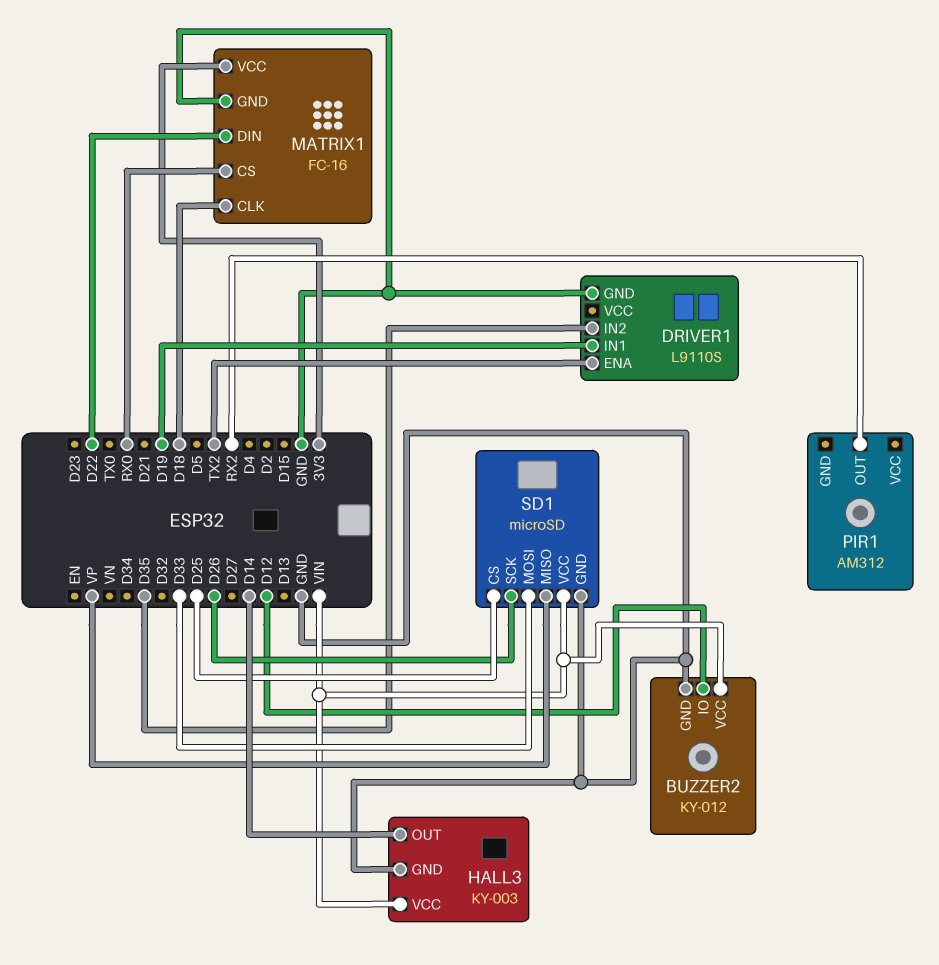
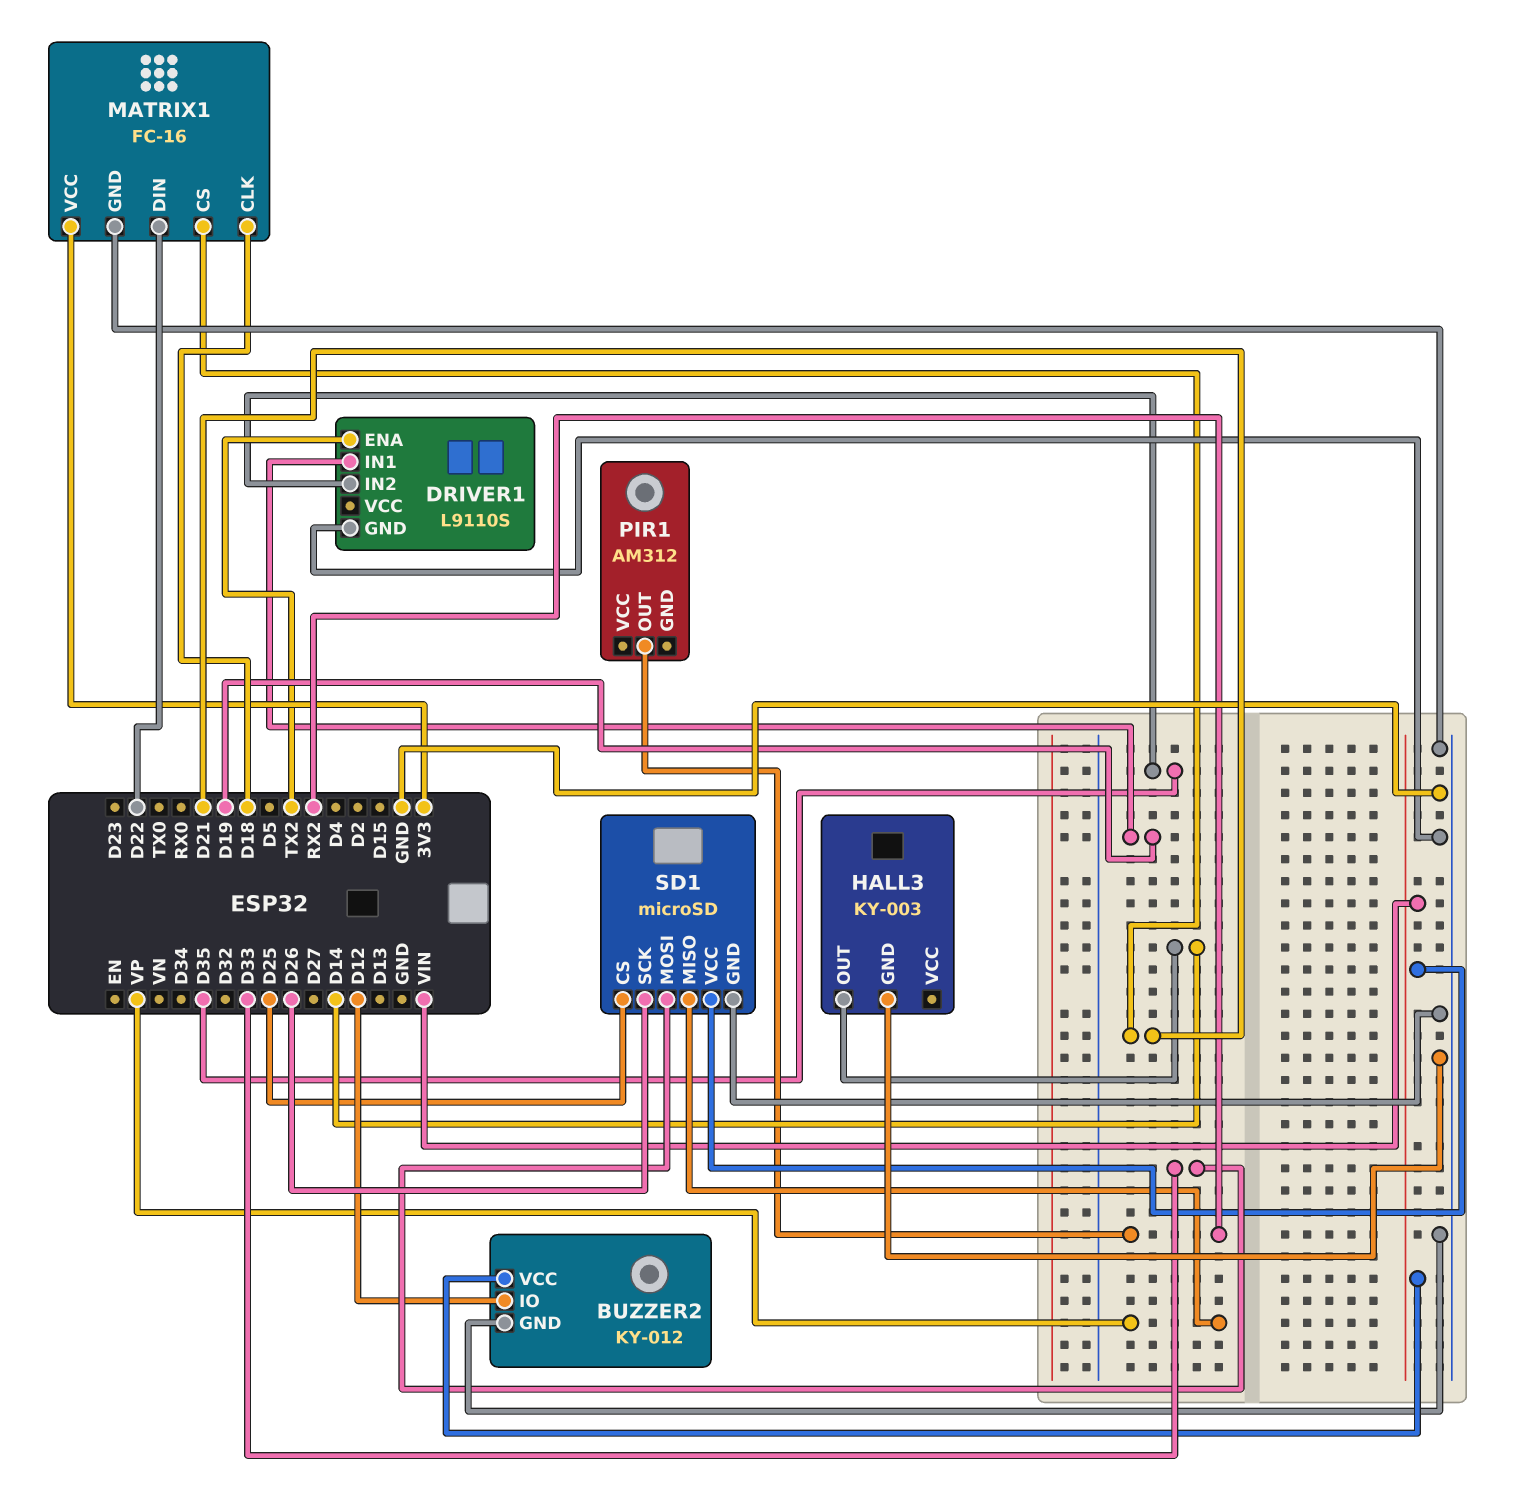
HALL3 pin VCC: VIN -> none
MATRIX1 pin CS: RX0 -> D21

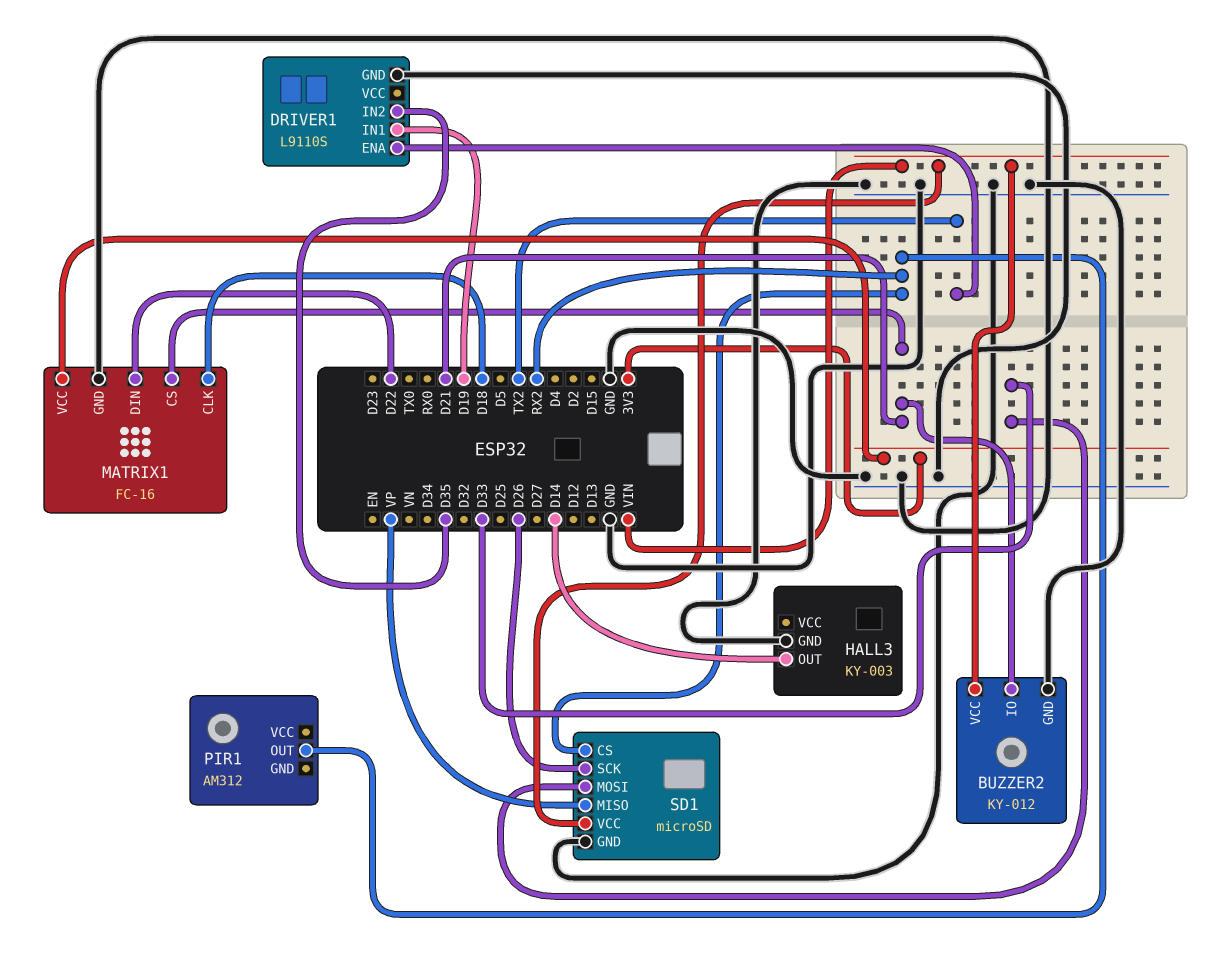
BUZZER2 pin IO: D12 -> D21
SD1 pin CS: D25 -> RX2

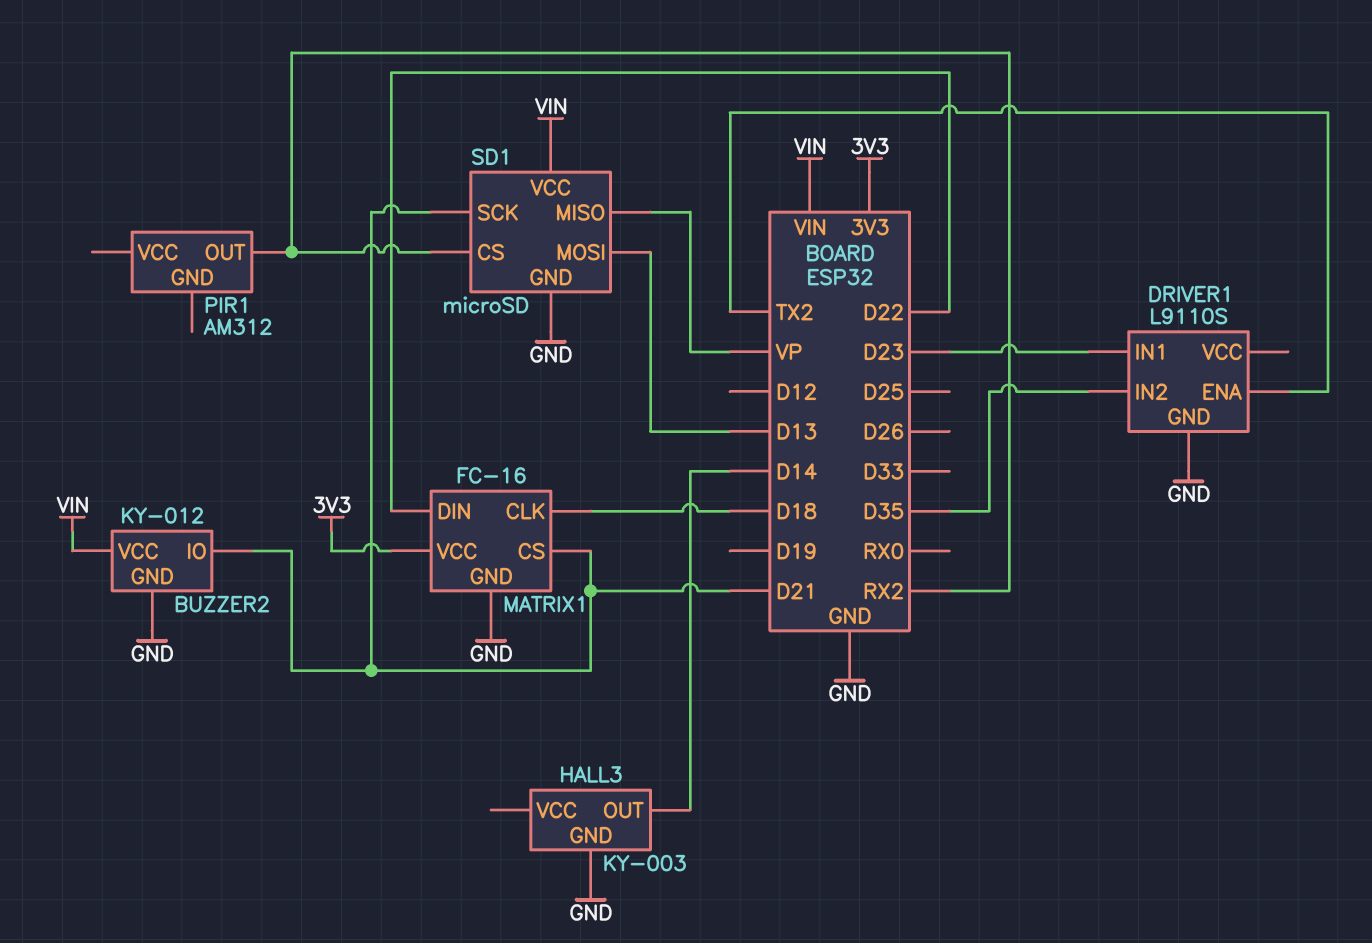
DRIVER1 pin IN1: D19 -> D23
SD1 pin MOSI: D33 -> D13
SD1 pin SCK: D26 -> D21

